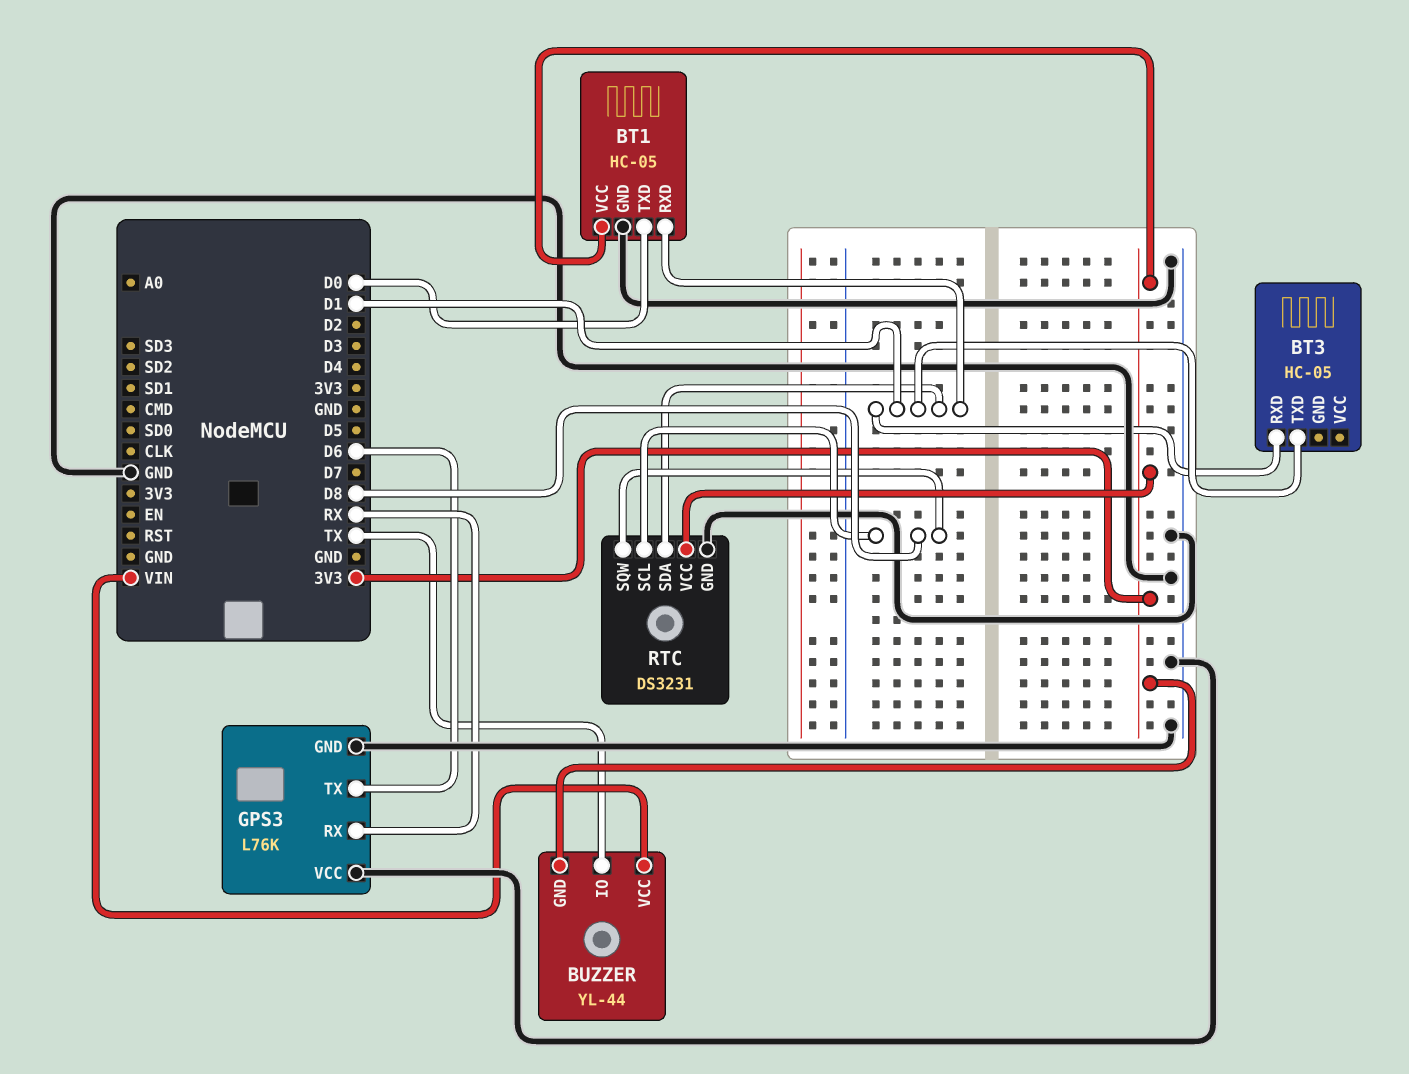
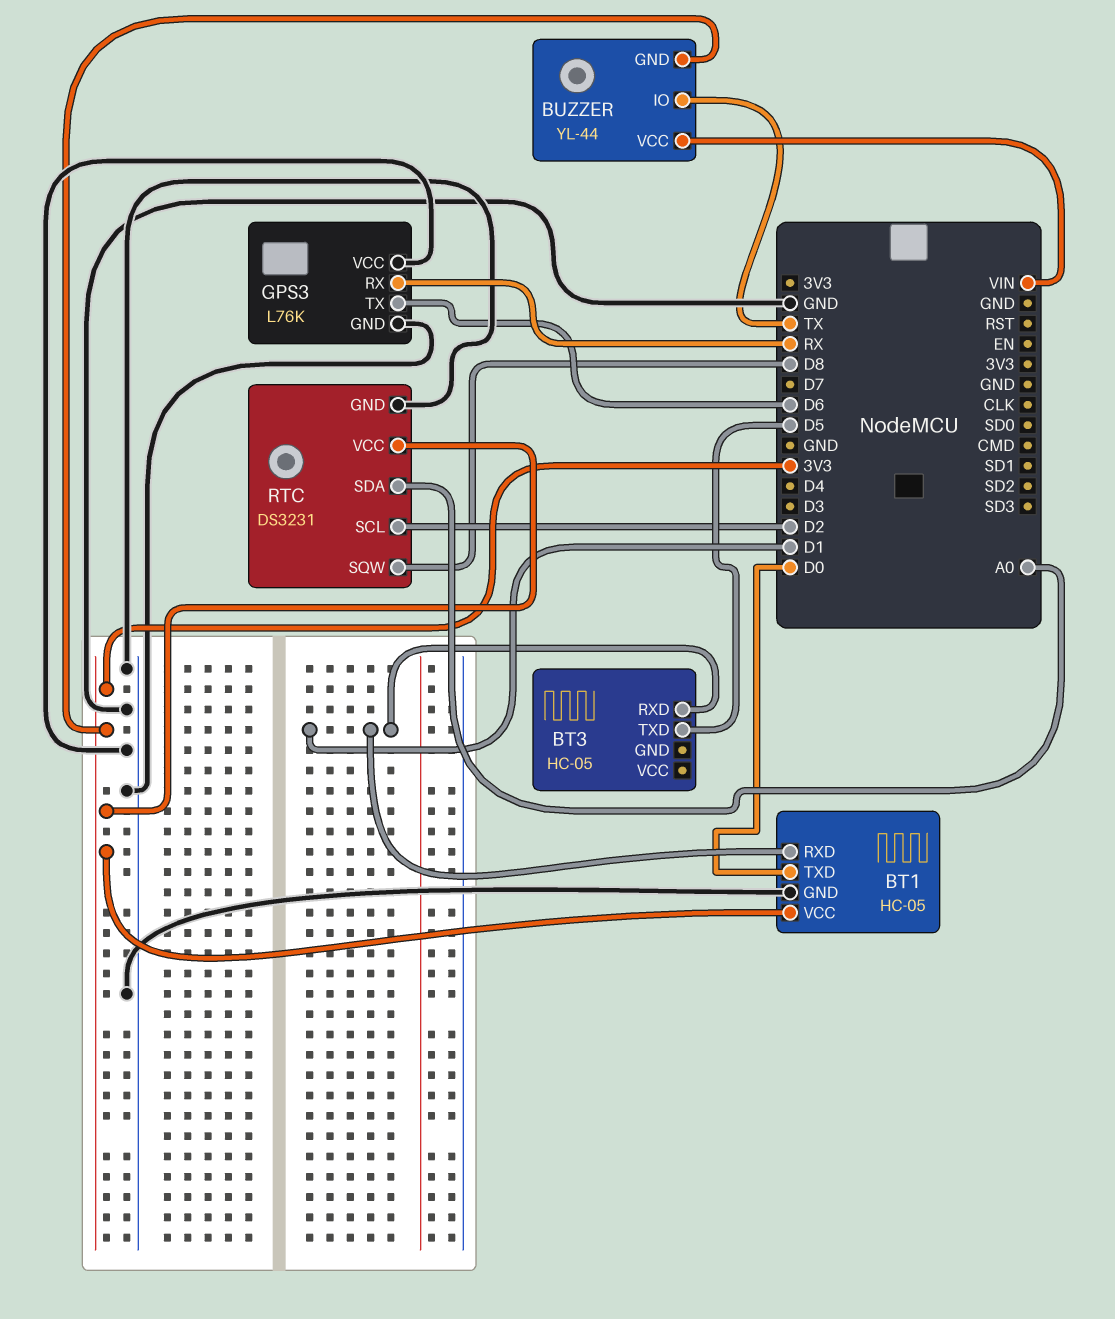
BT3 pin TXD: D1 -> D5
RTC pin SCL: D8 -> D2
RTC pin SDA: D1 -> A0

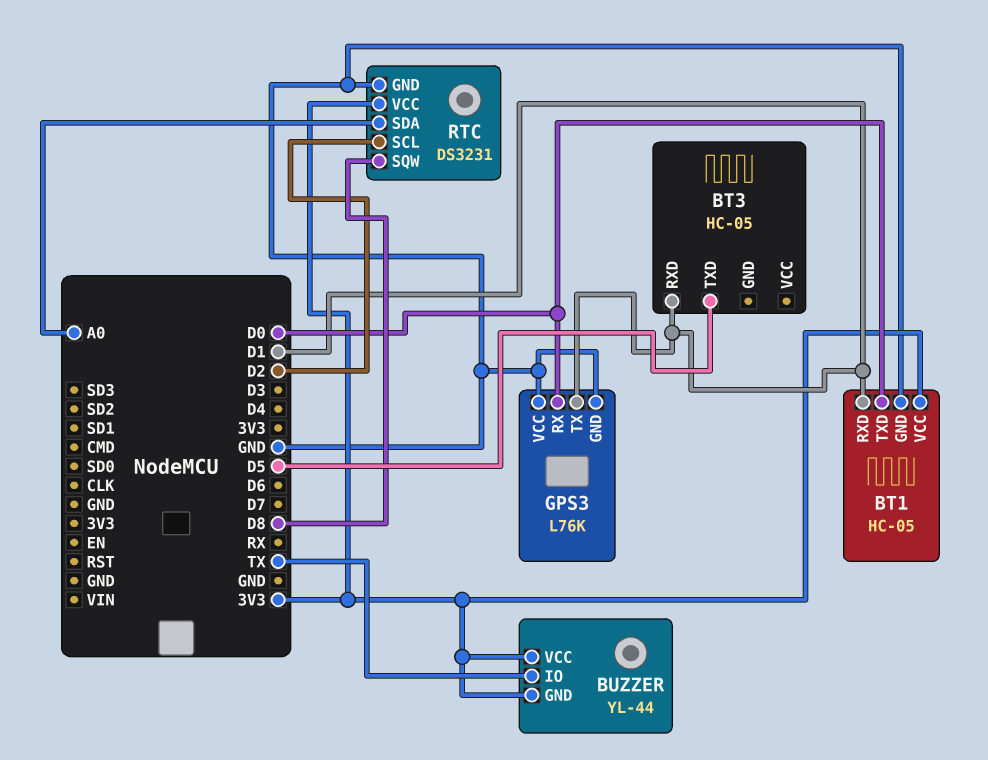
BUZZER pin VCC: VIN -> 3V3
GPS3 pin RX: RX -> D0
GPS3 pin TX: D6 -> D1

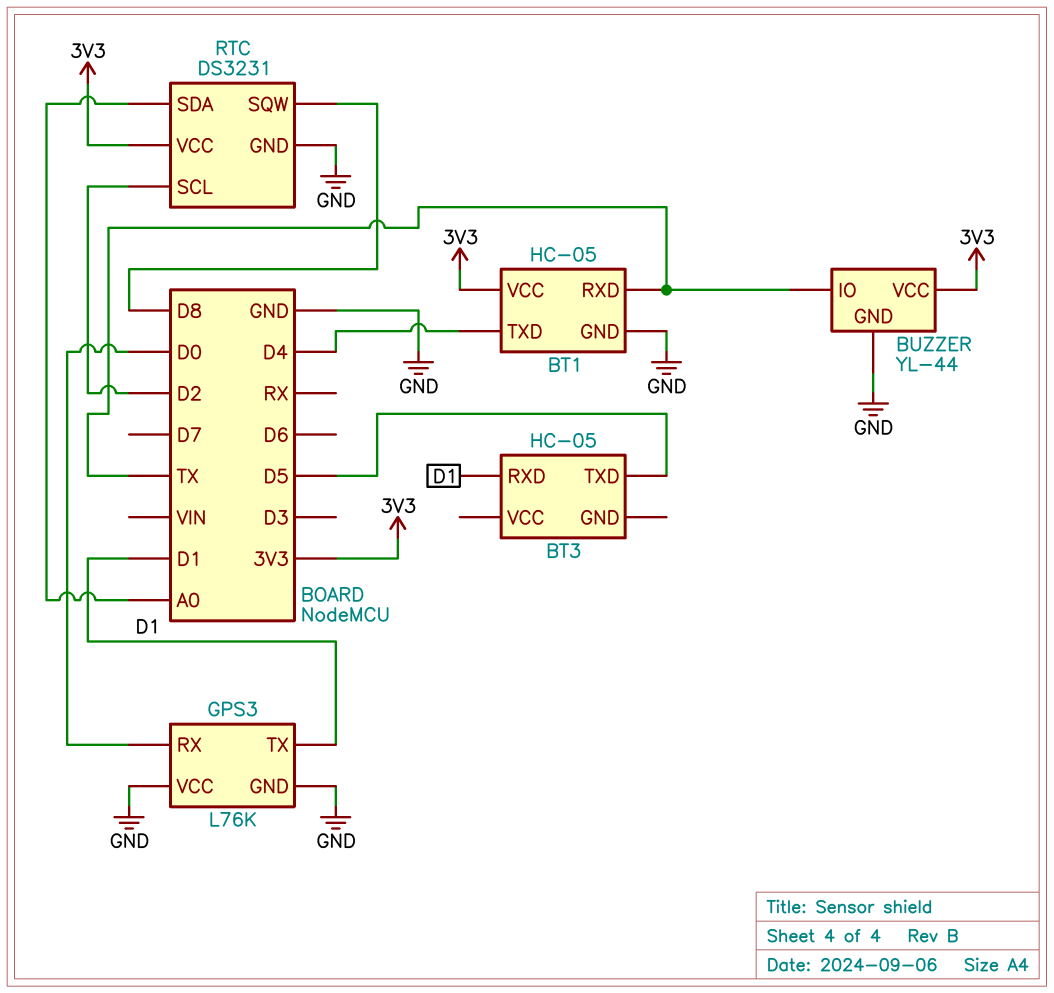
BT1 pin RXD: D1 -> TX
BT1 pin TXD: D0 -> D4
BUZZER pin GND: 3V3 -> GND

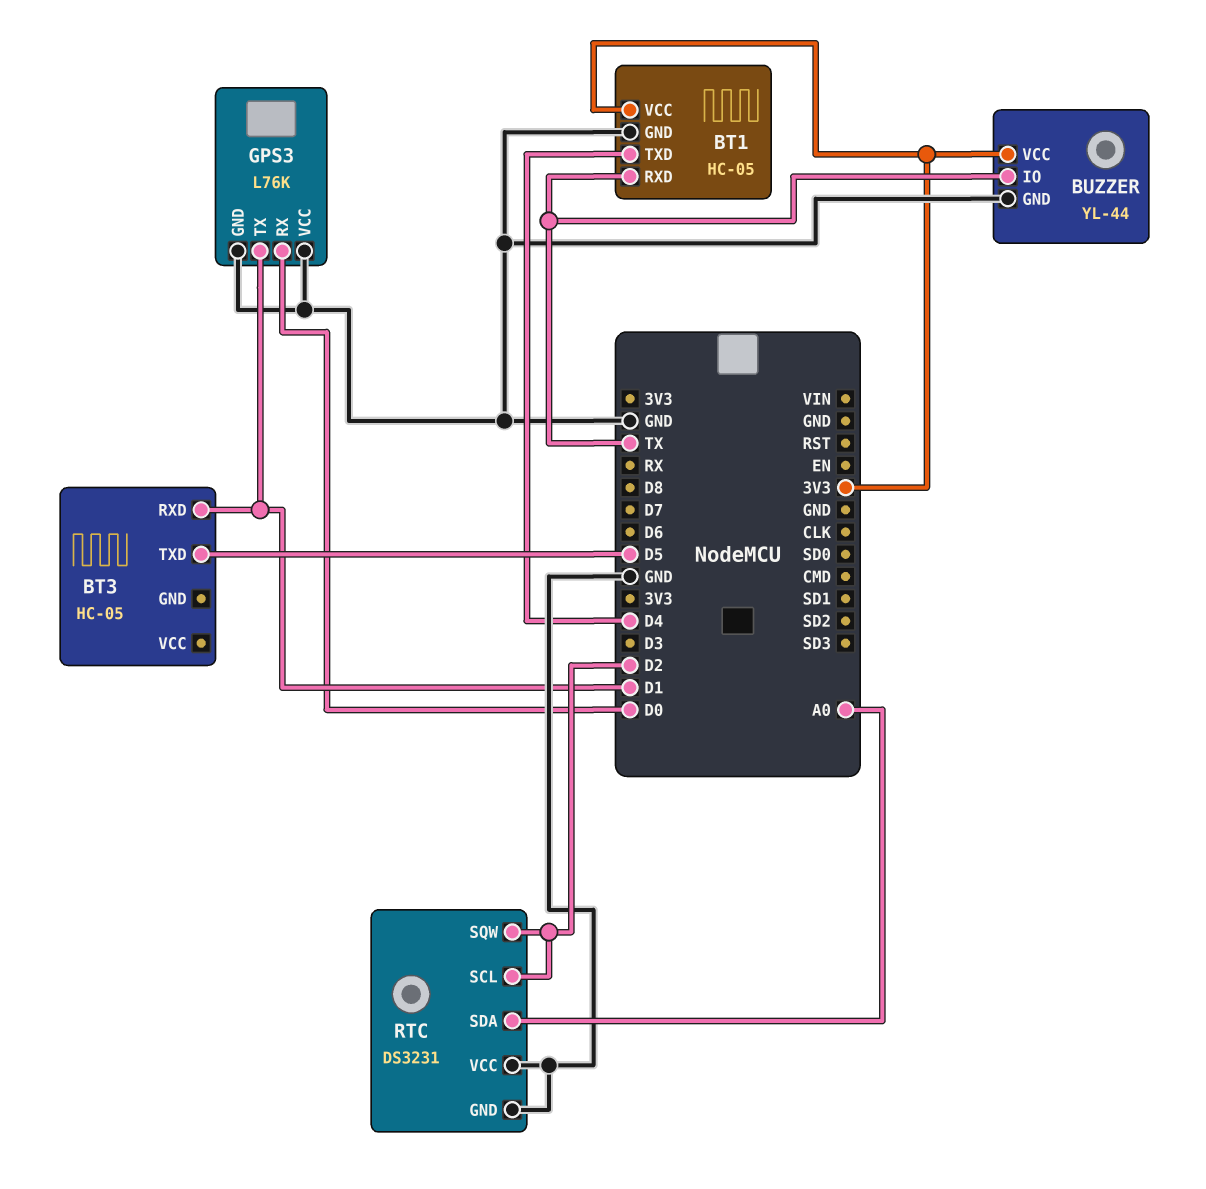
RTC pin SQW: D8 -> D2
RTC pin VCC: 3V3 -> GND

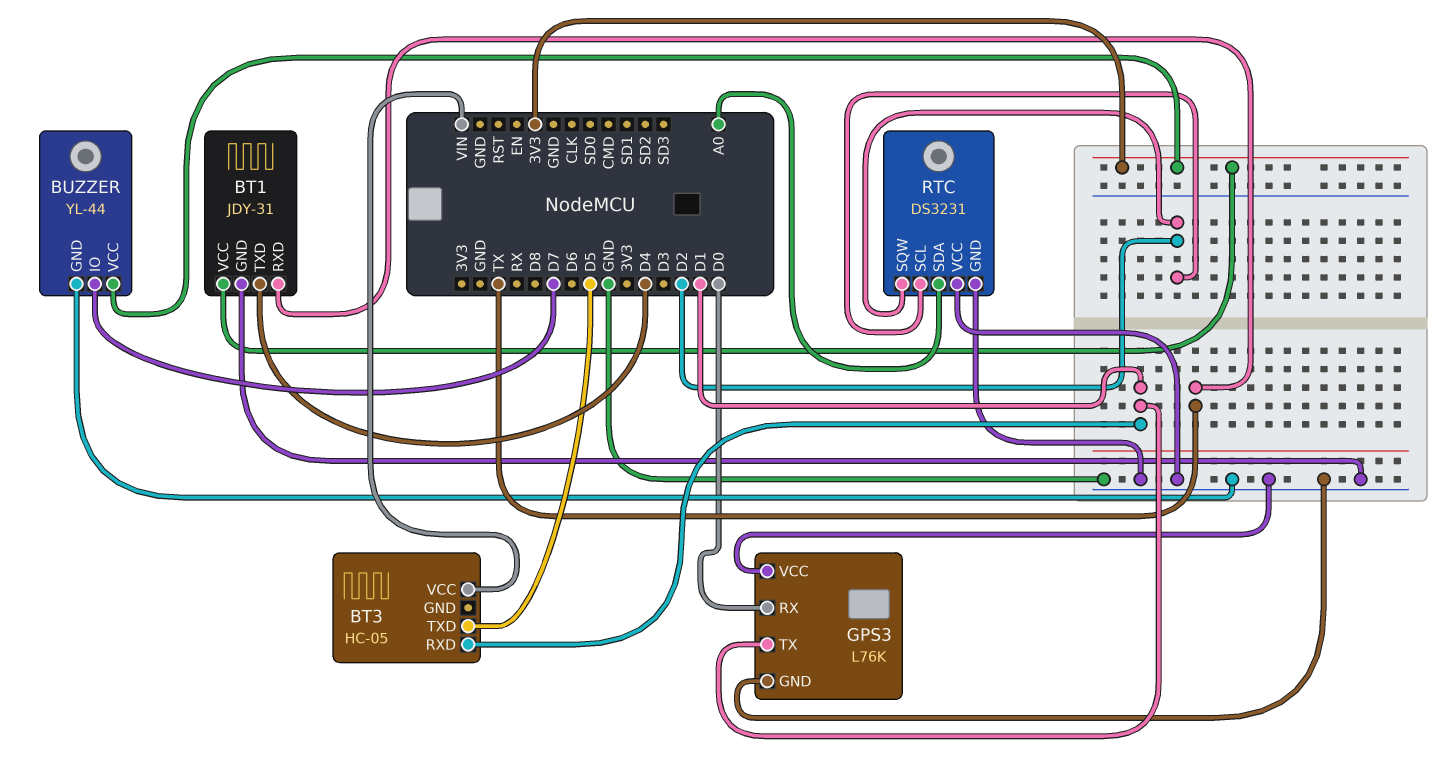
BT1: HC-05 -> JDY-31
BT3 pin VCC: none -> VIN
BUZZER pin IO: TX -> D7

